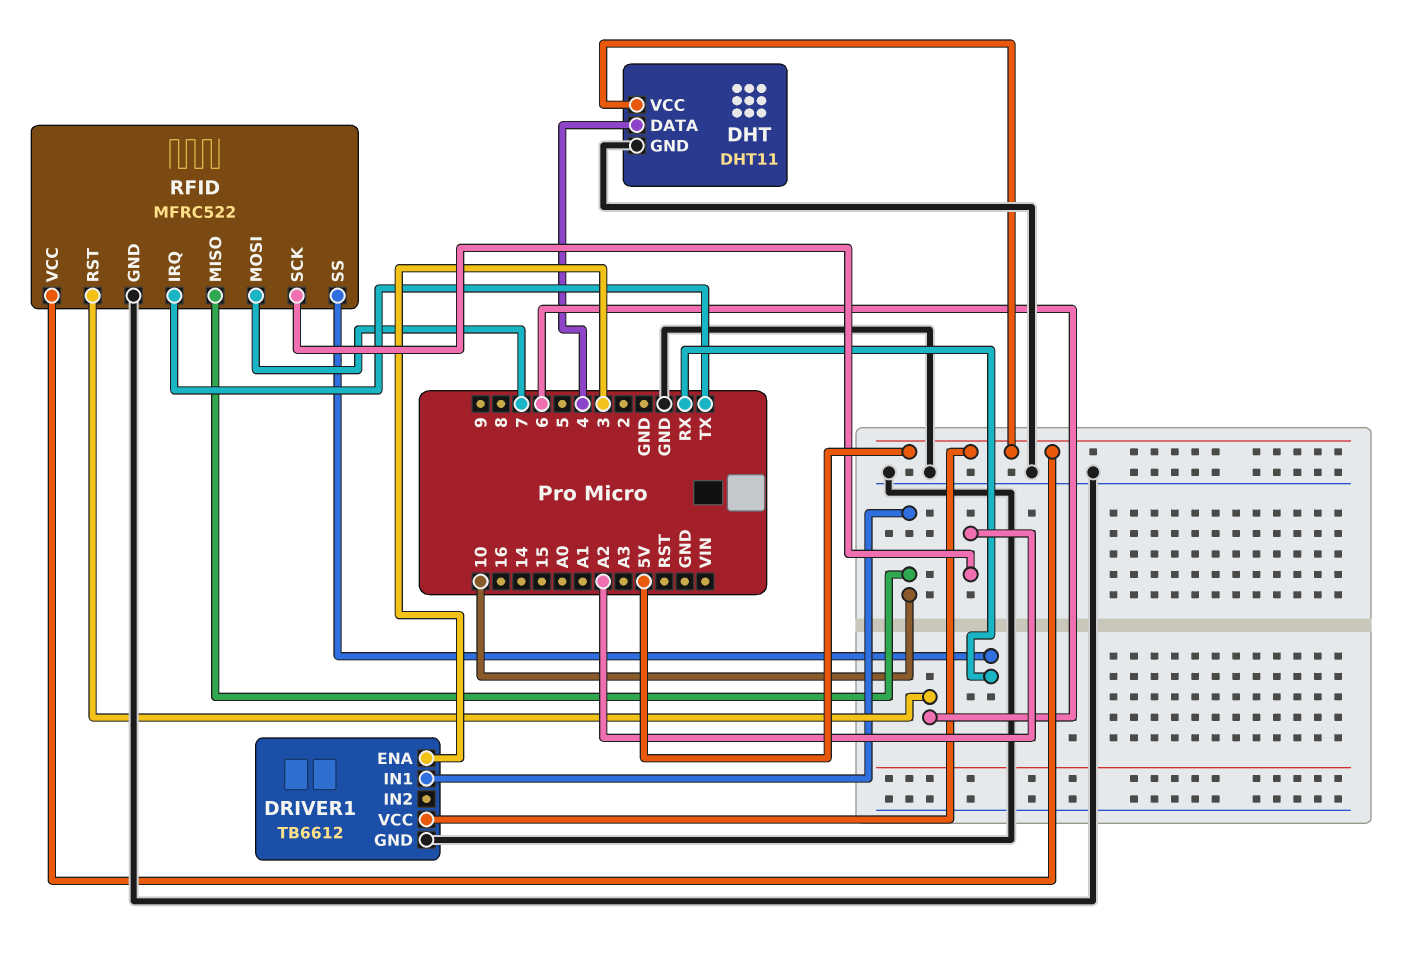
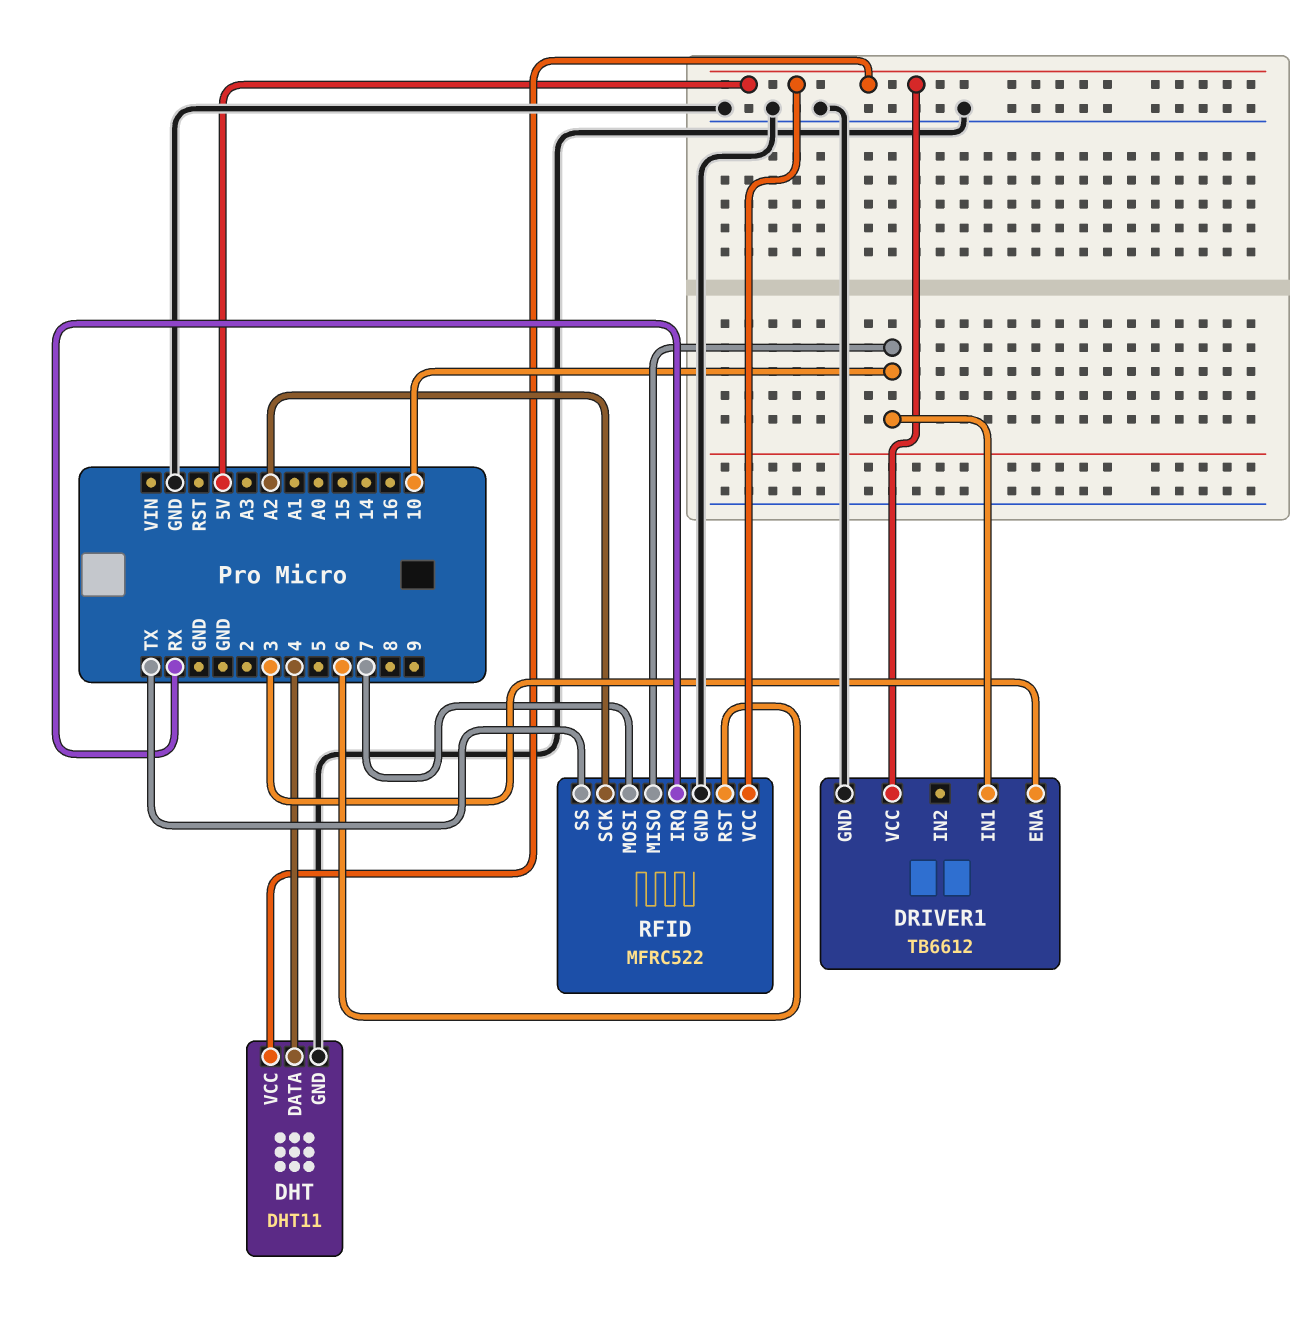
RFID pin IRQ: TX -> RX
RFID pin SS: RX -> TX

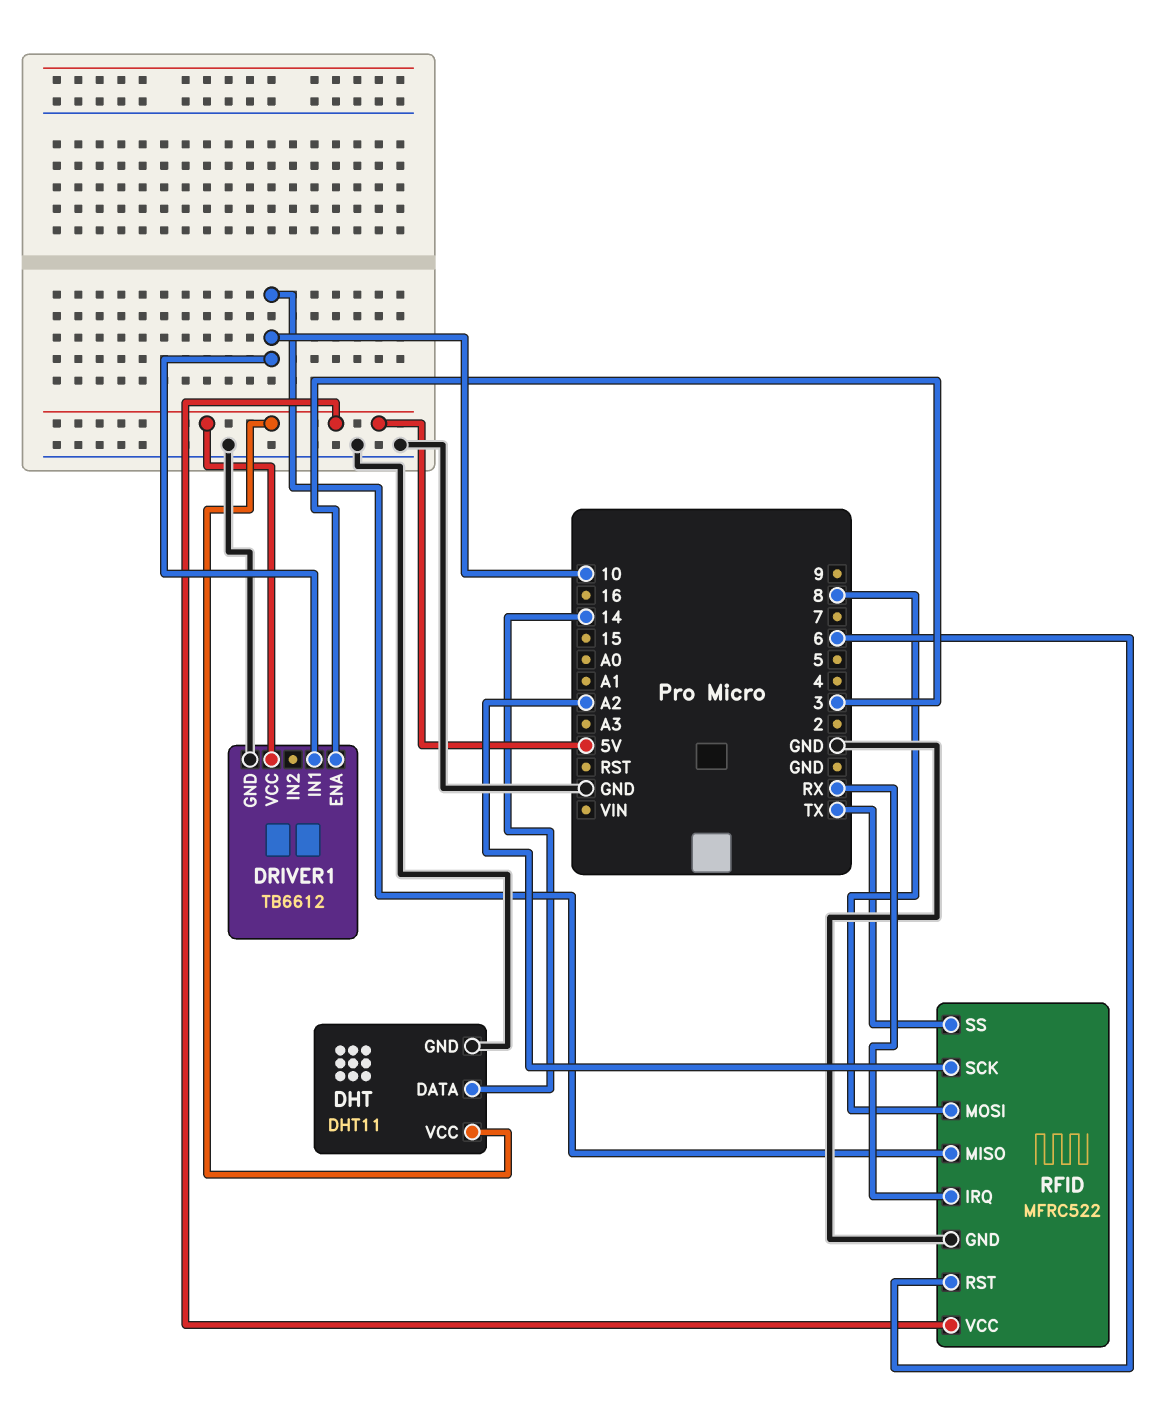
DHT pin DATA: 4 -> 14
RFID pin MOSI: 7 -> 8

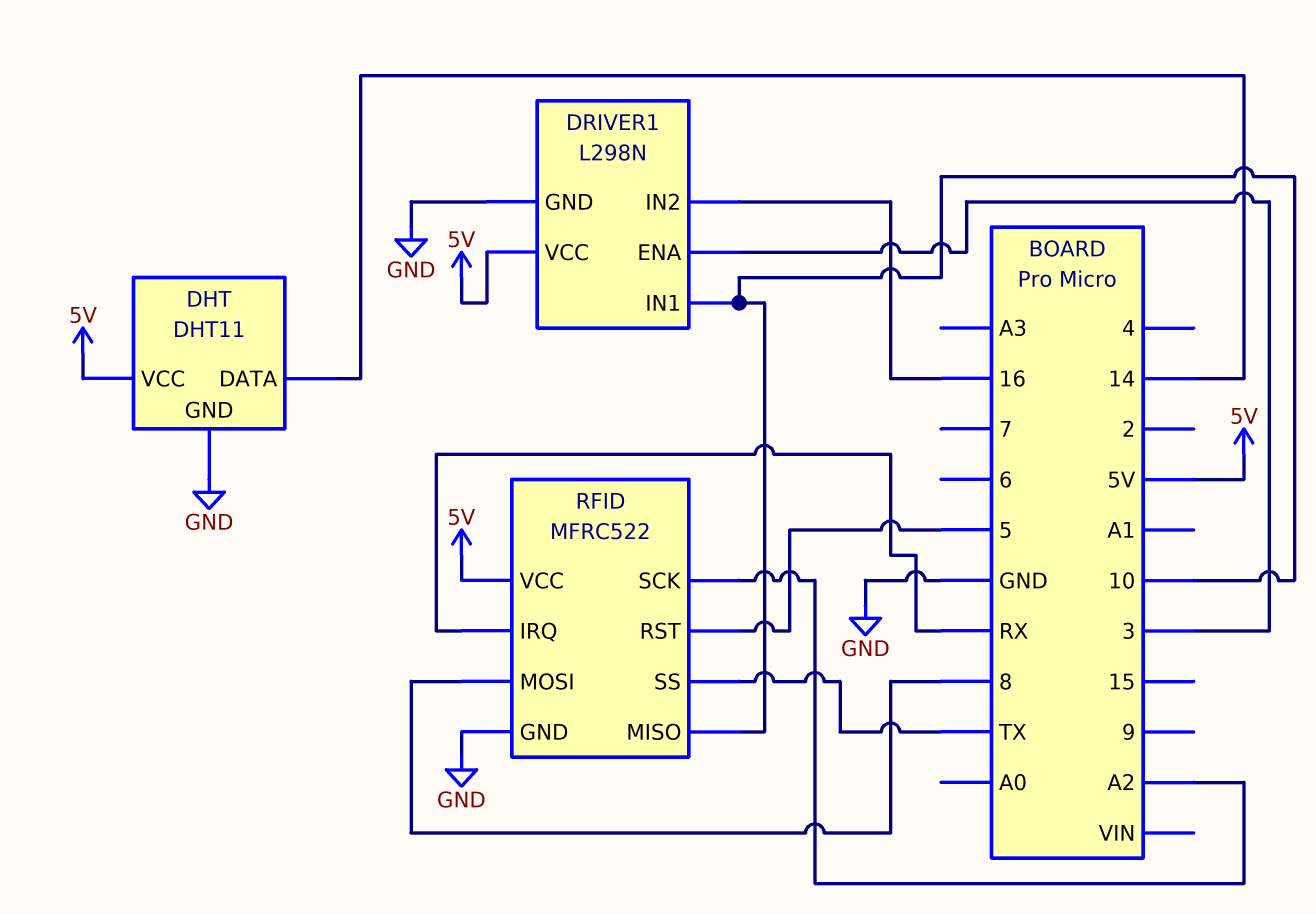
DRIVER1: TB6612 -> L298N
DRIVER1 pin IN2: none -> 16
RFID pin RST: 6 -> 5

